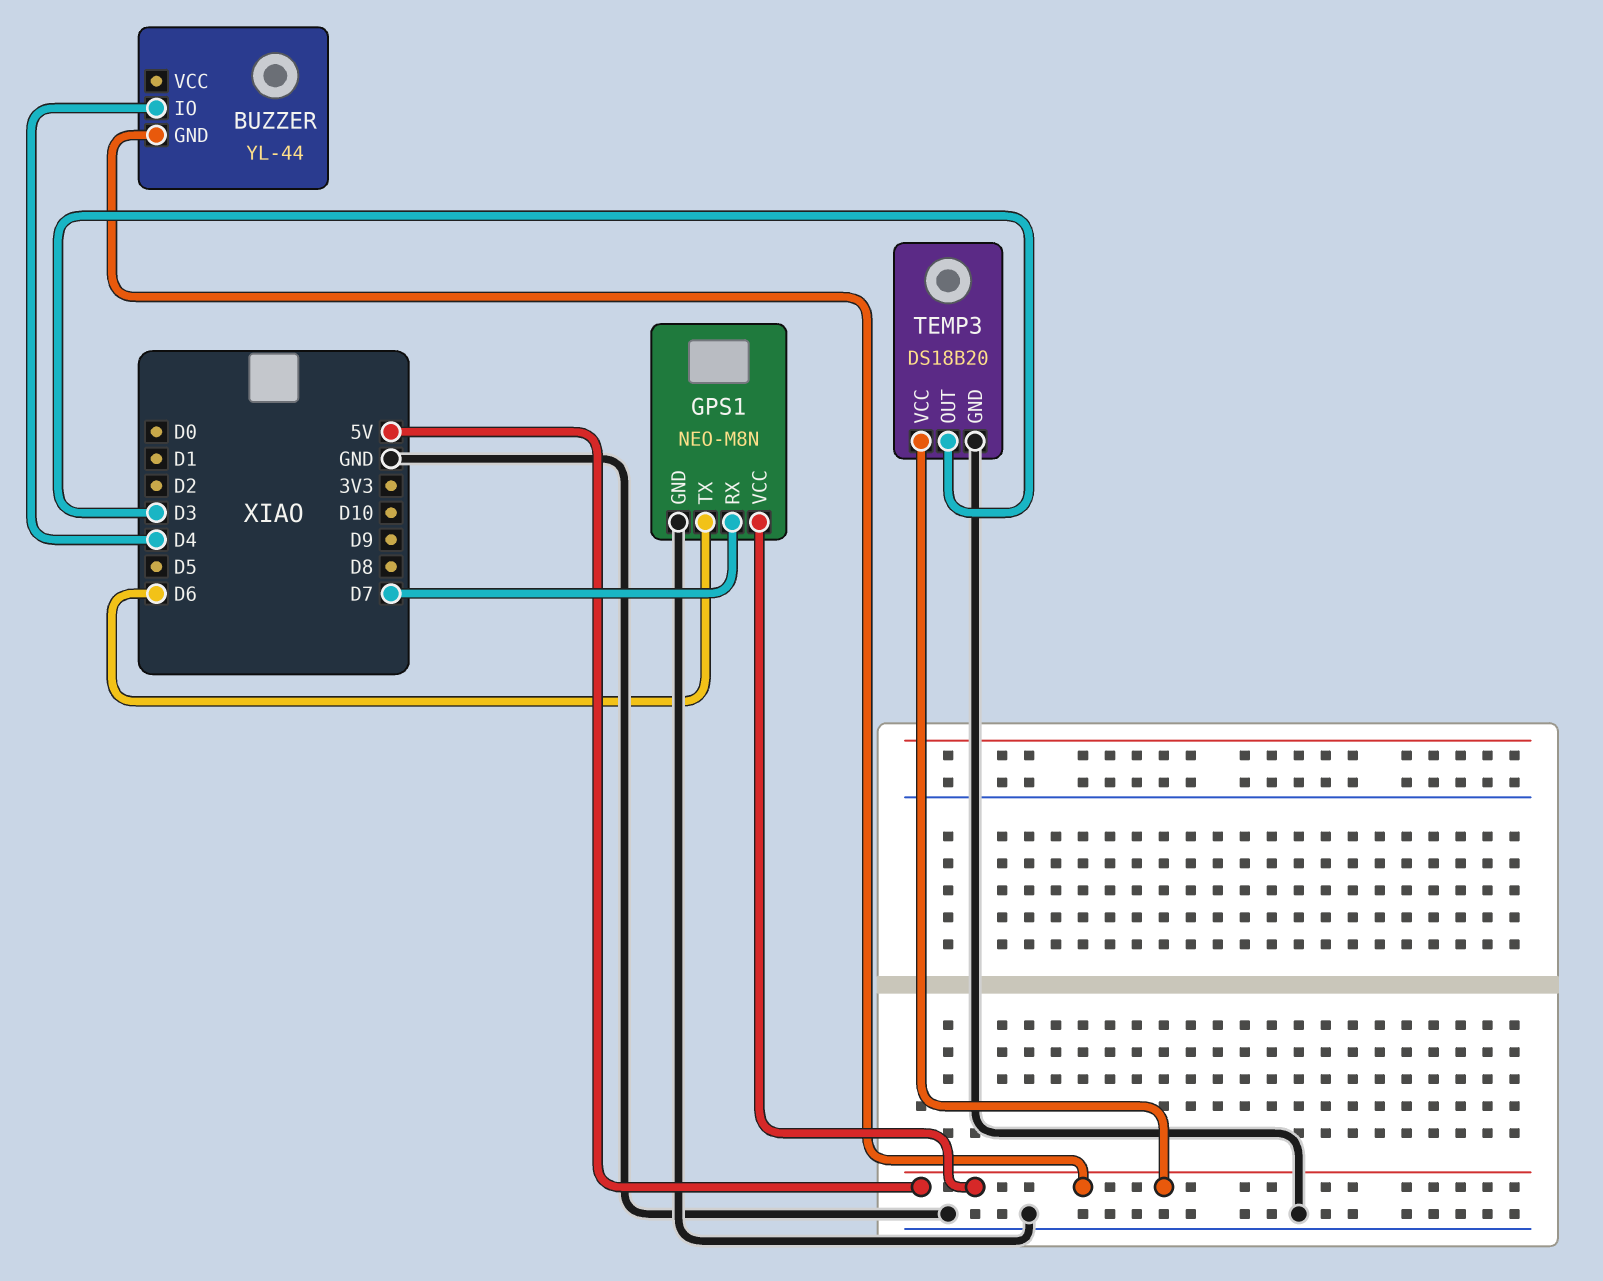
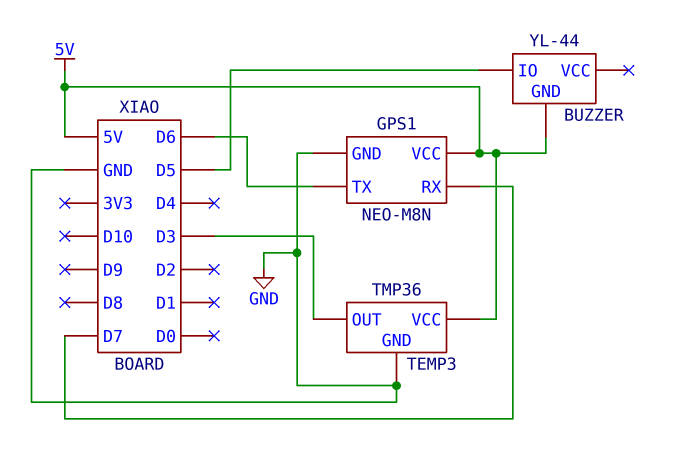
BUZZER pin IO: D4 -> D5
TEMP3: DS18B20 -> TMP36

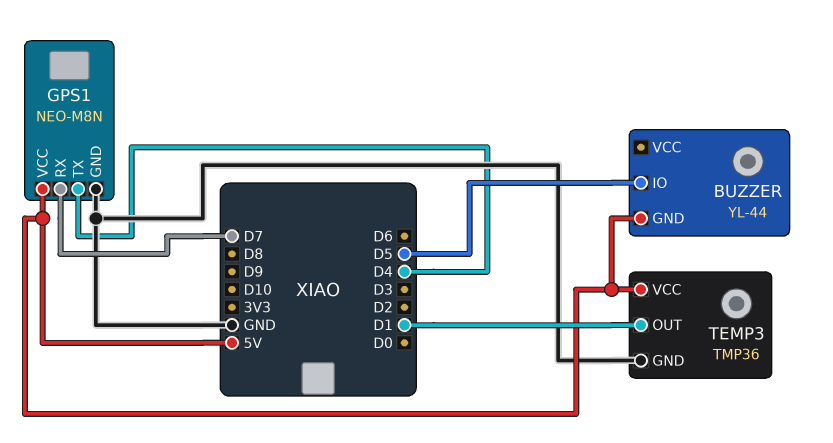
GPS1 pin TX: D6 -> D4
TEMP3 pin OUT: D3 -> D1

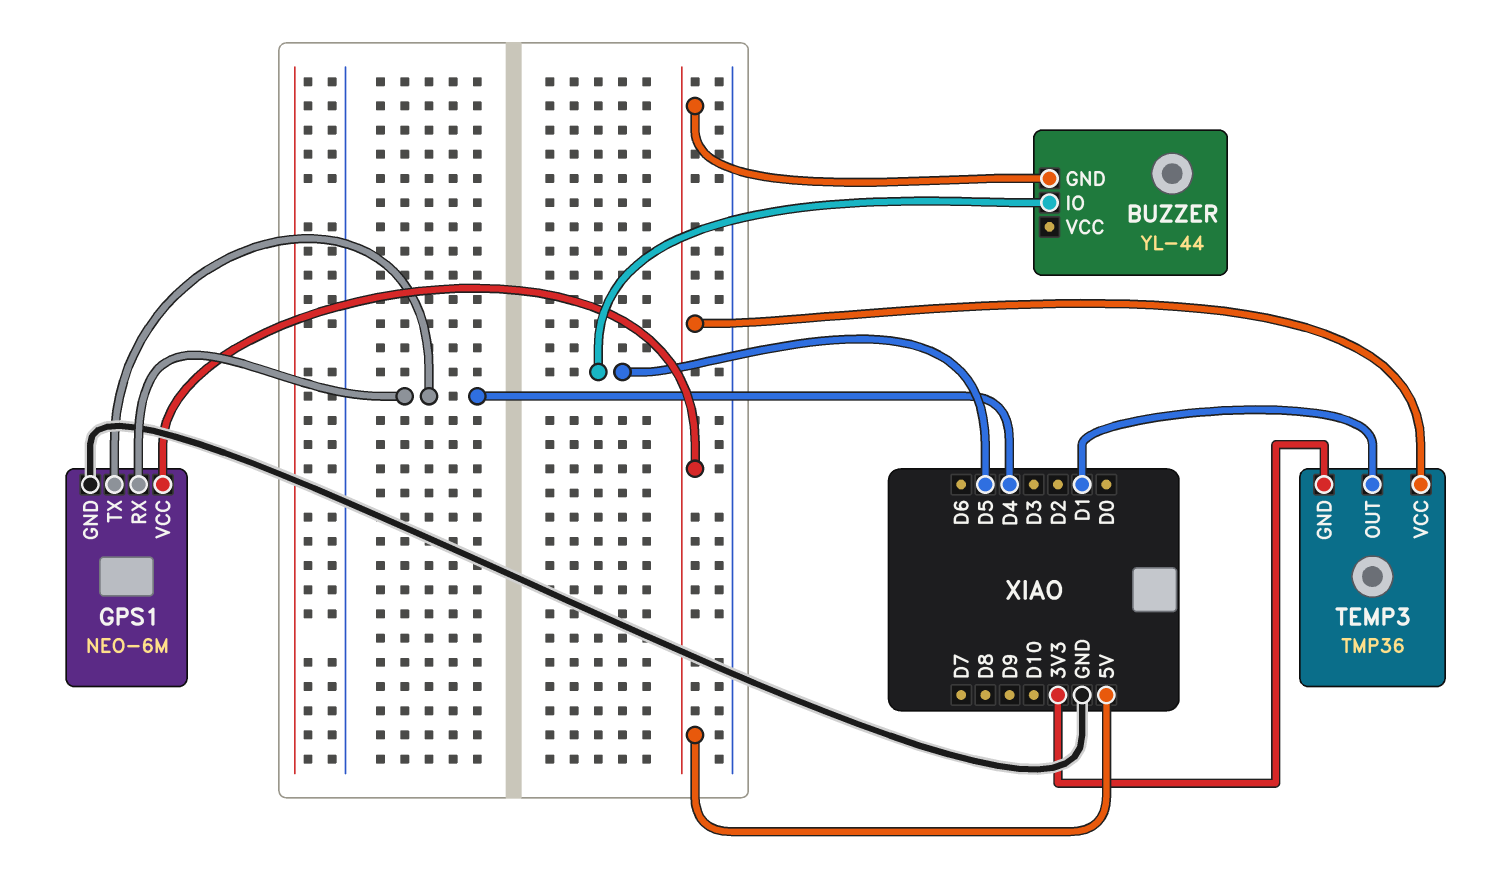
GPS1: NEO-M8N -> NEO-6M
GPS1 pin RX: D7 -> D4
TEMP3 pin GND: GND -> 3V3

